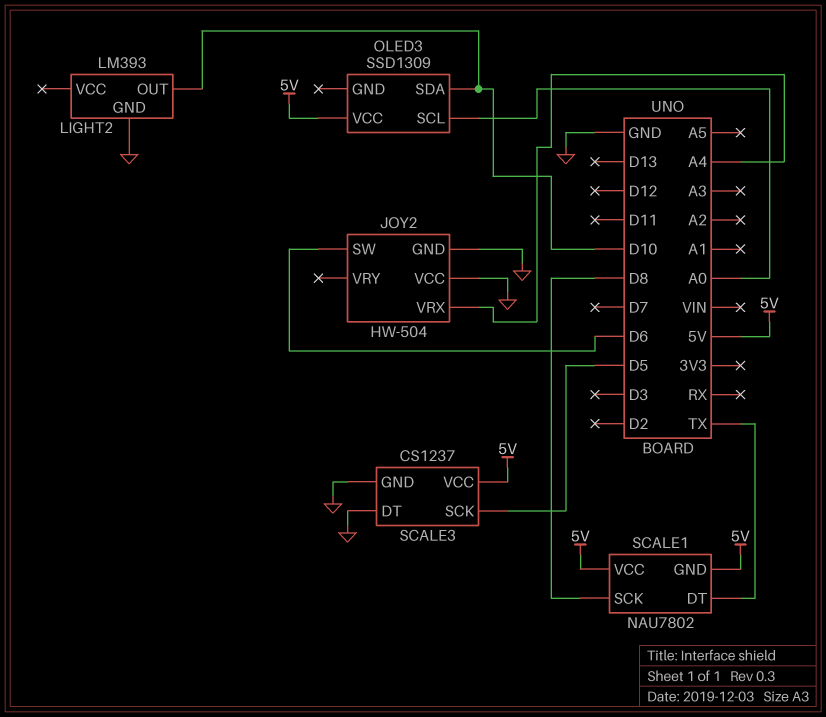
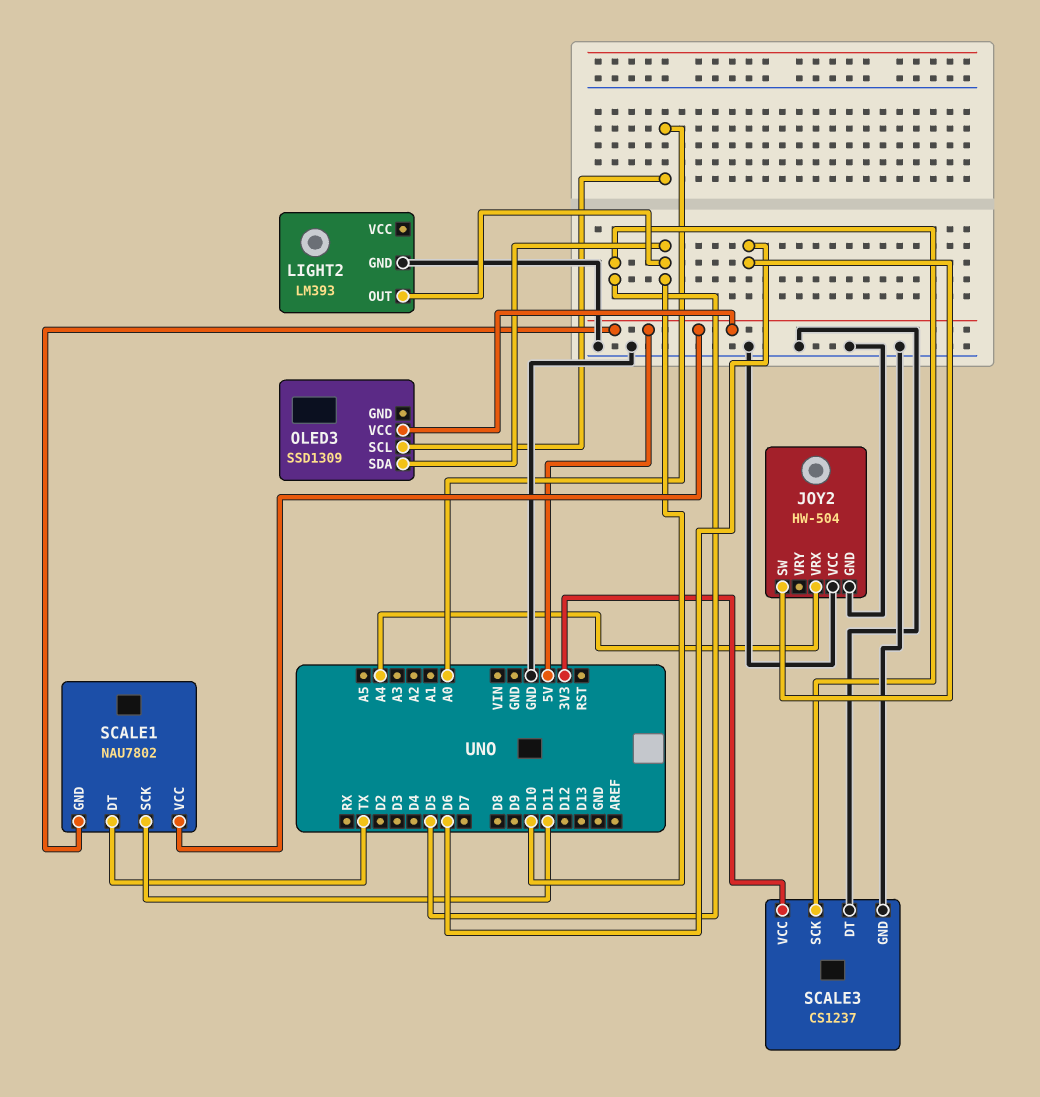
SCALE1 pin SCK: D8 -> D11
SCALE3 pin VCC: 5V -> 3V3

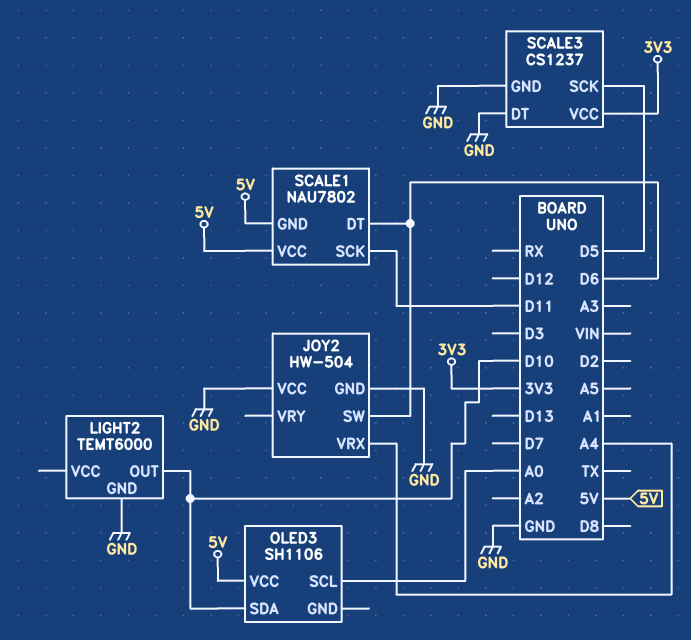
LIGHT2: LM393 -> TEMT6000
OLED3: SSD1309 -> SH1106
SCALE1 pin DT: TX -> D6

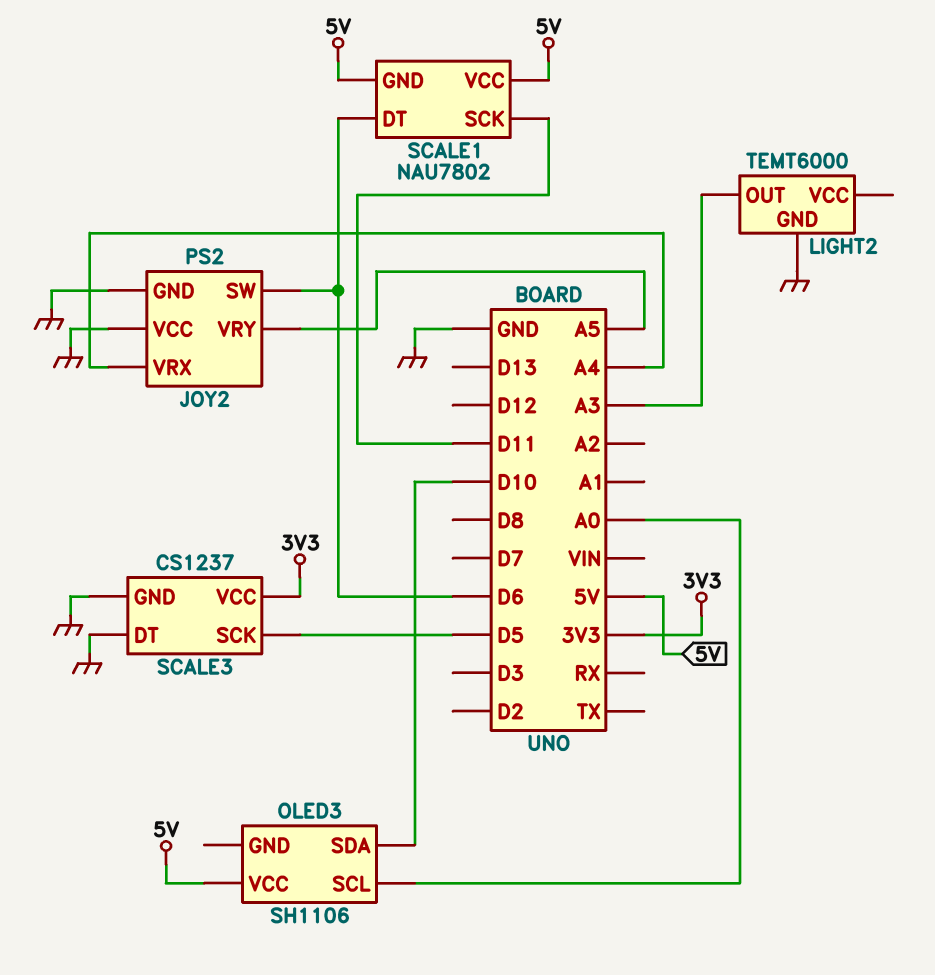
JOY2: HW-504 -> PS2
JOY2 pin VRY: none -> A5
LIGHT2 pin OUT: D10 -> A3

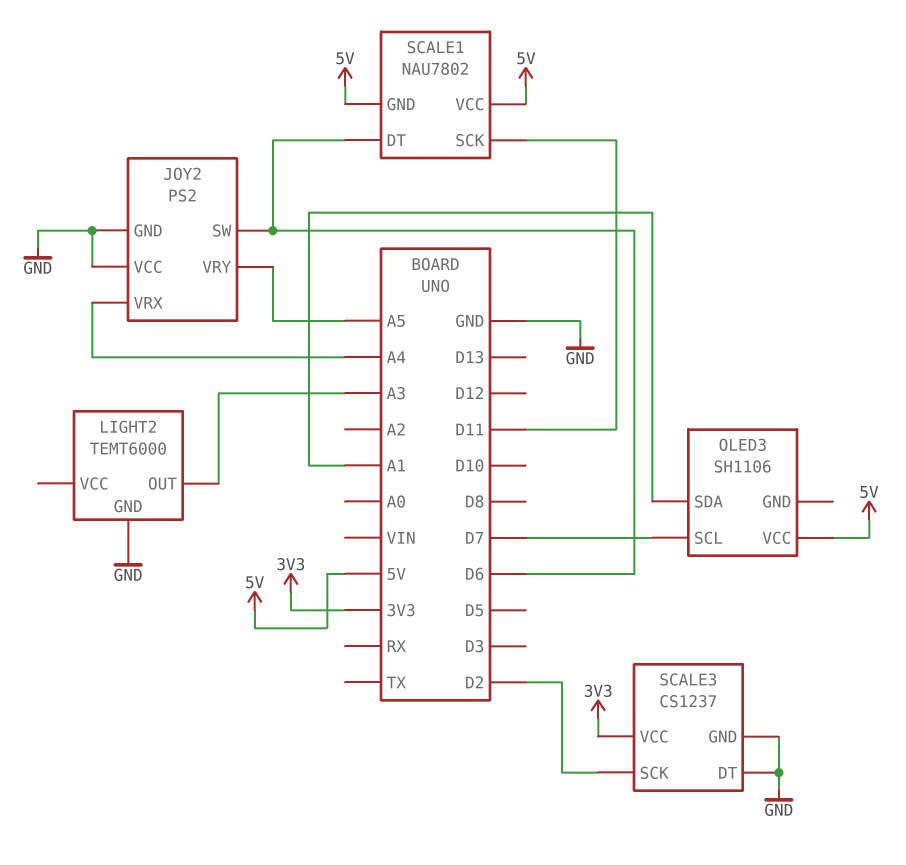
OLED3 pin SCL: A0 -> D7
OLED3 pin SDA: D10 -> A1
SCALE3 pin SCK: D5 -> D2

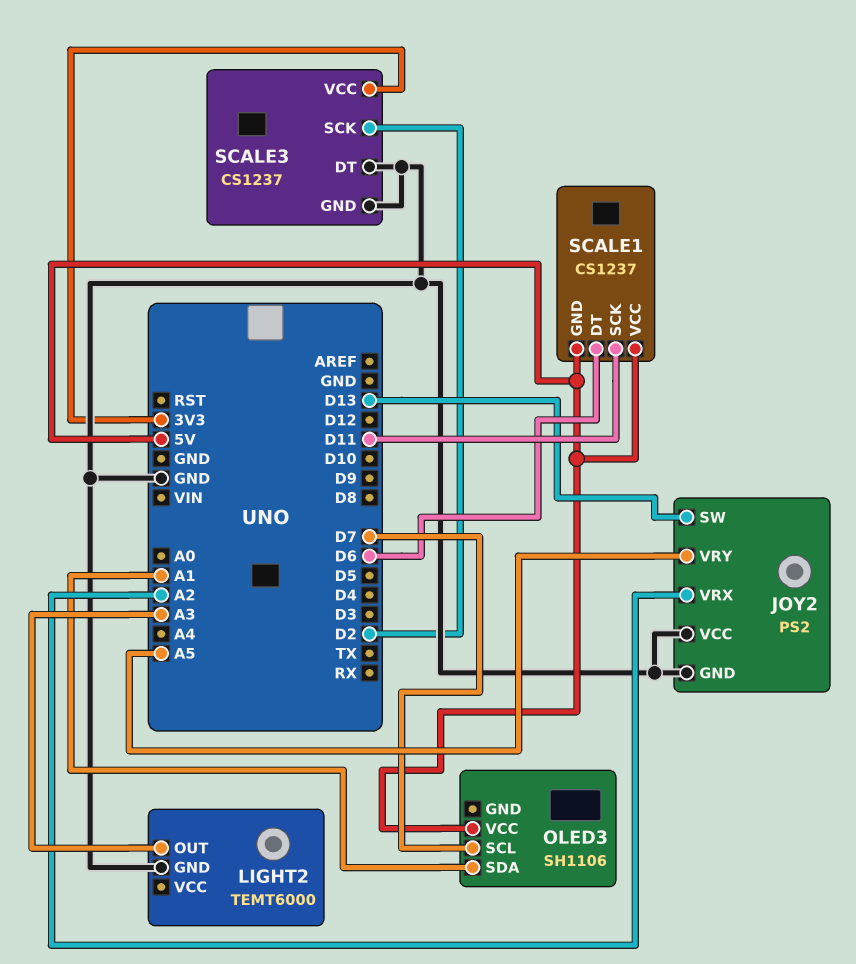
JOY2 pin SW: D6 -> D13
JOY2 pin VRX: A4 -> A2
SCALE1: NAU7802 -> CS1237

